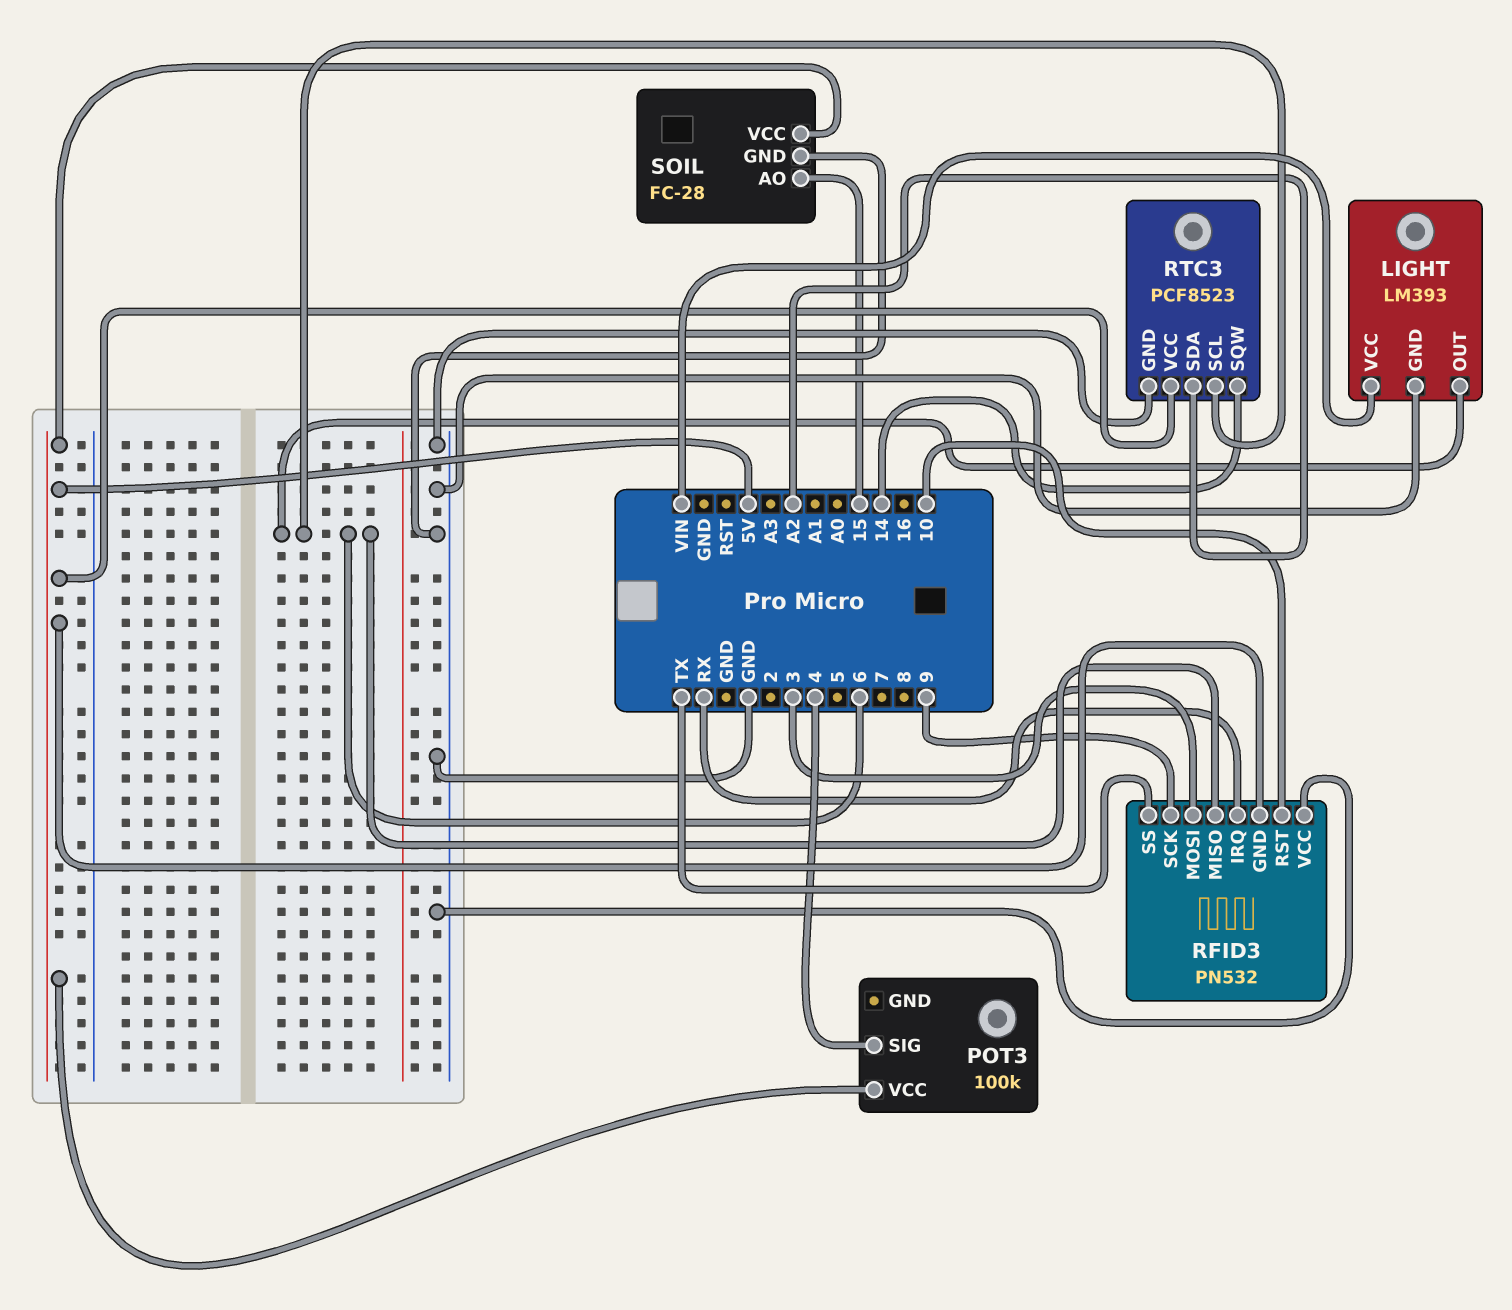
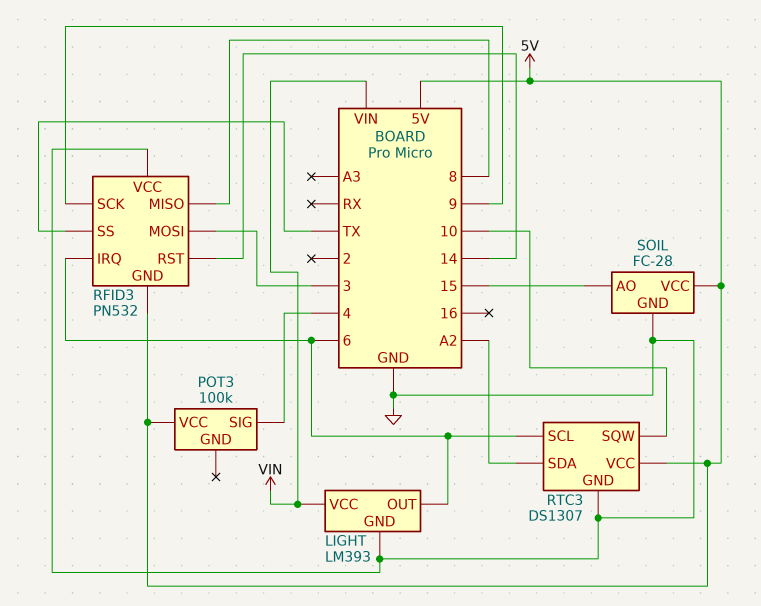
RFID3 pin IRQ: RX -> 6
RFID3 pin MISO: 6 -> 8
RFID3 pin RST: 10 -> 14
RTC3: PCF8523 -> DS1307
RTC3 pin SQW: 14 -> 10

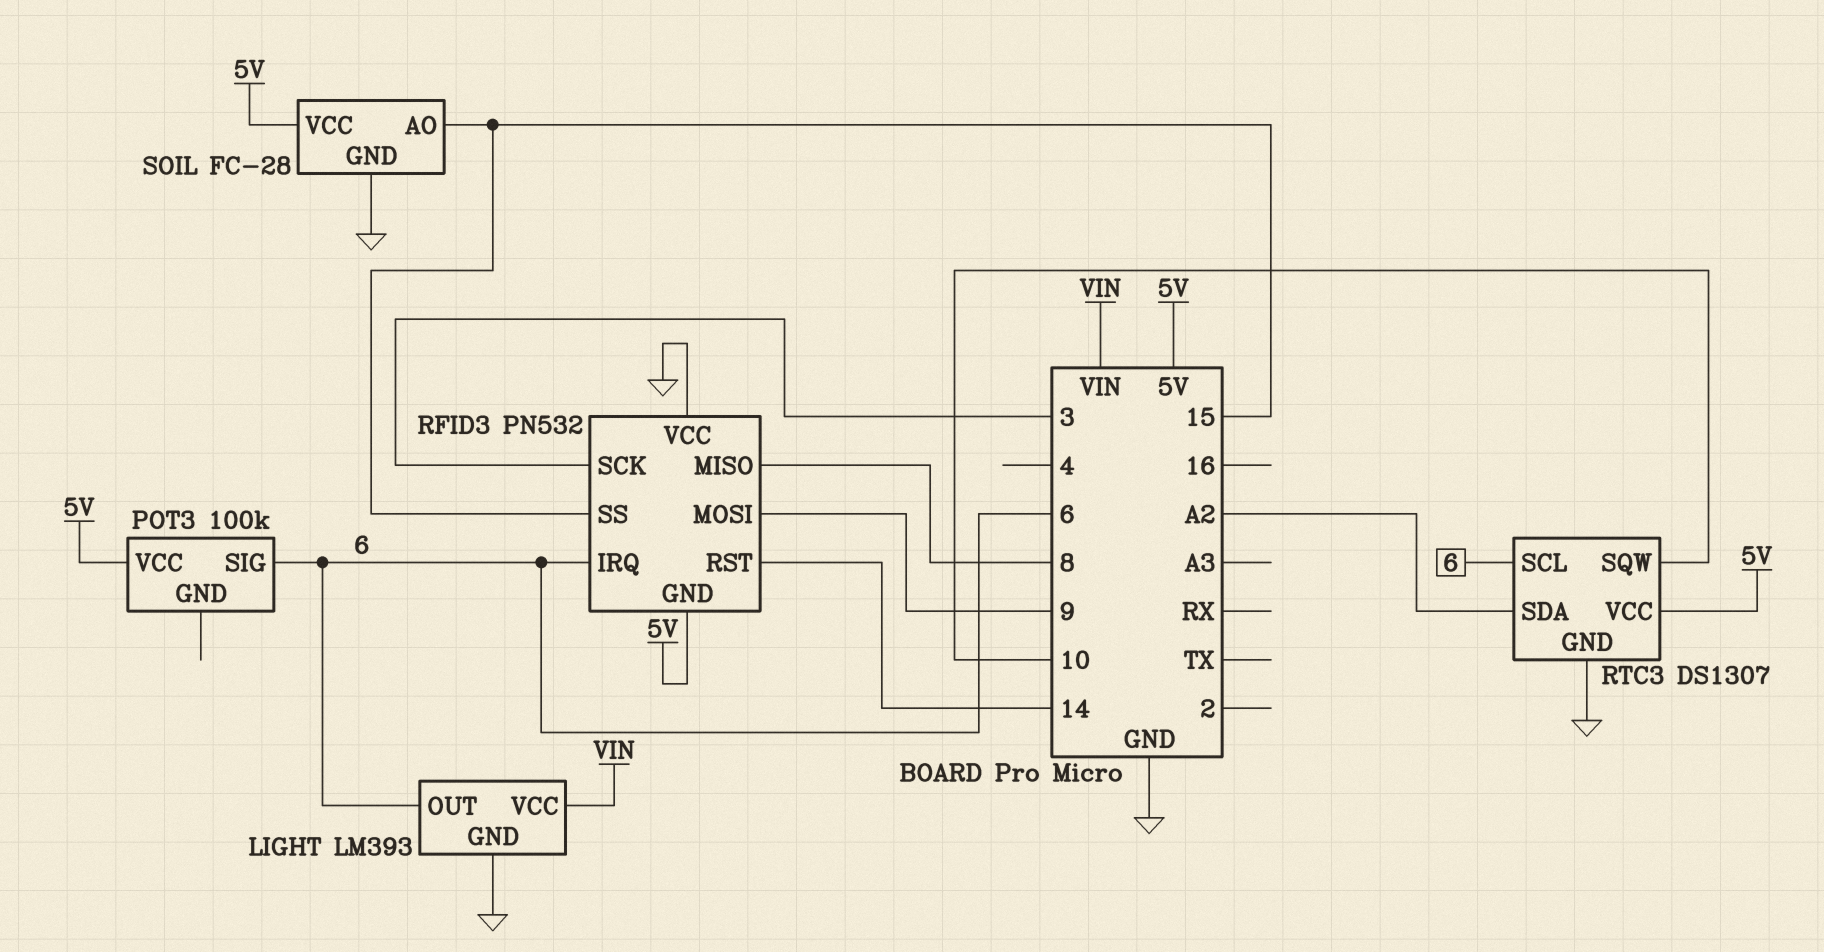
POT3 pin SIG: 4 -> 6
RFID3 pin MOSI: 3 -> 9
RFID3 pin SCK: 9 -> 3
RFID3 pin SS: TX -> 15

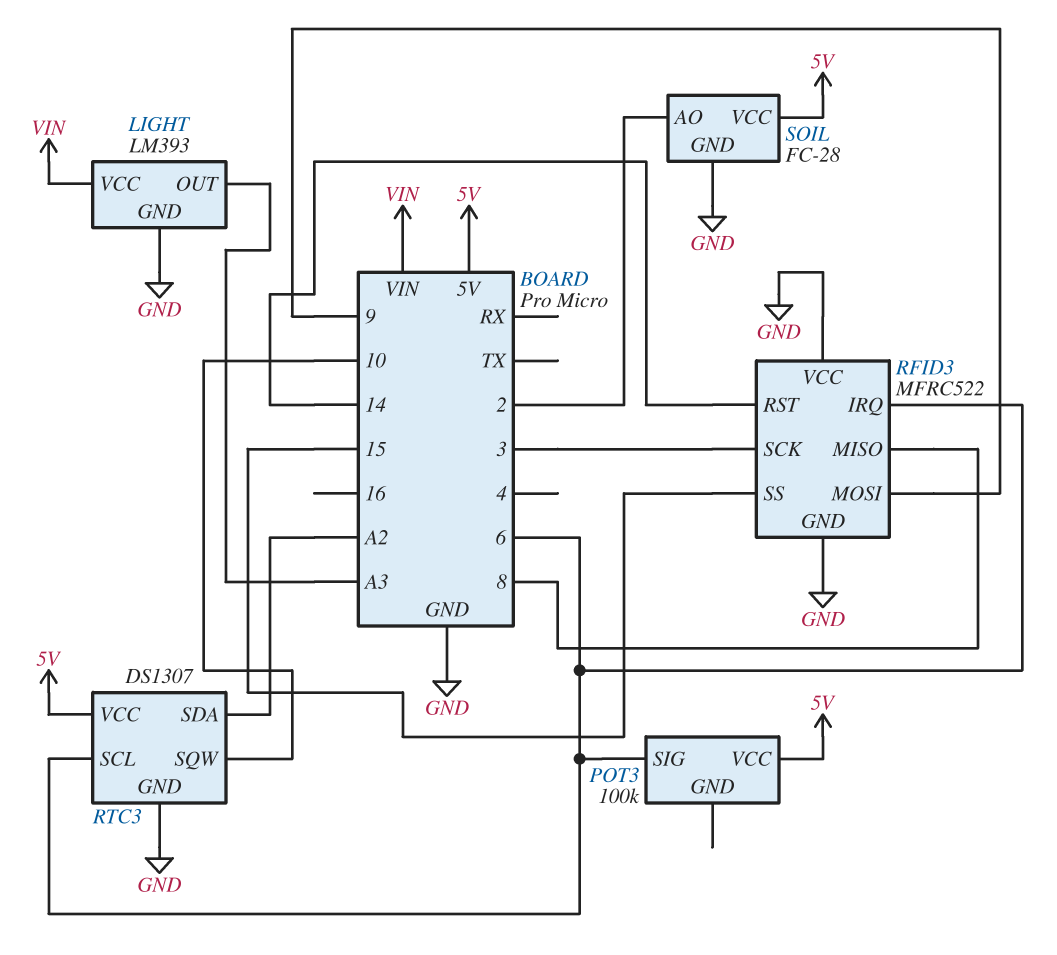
LIGHT pin OUT: 6 -> A3
RFID3: PN532 -> MFRC522
RFID3 pin GND: 5V -> GND
SOIL pin AO: 15 -> 2

